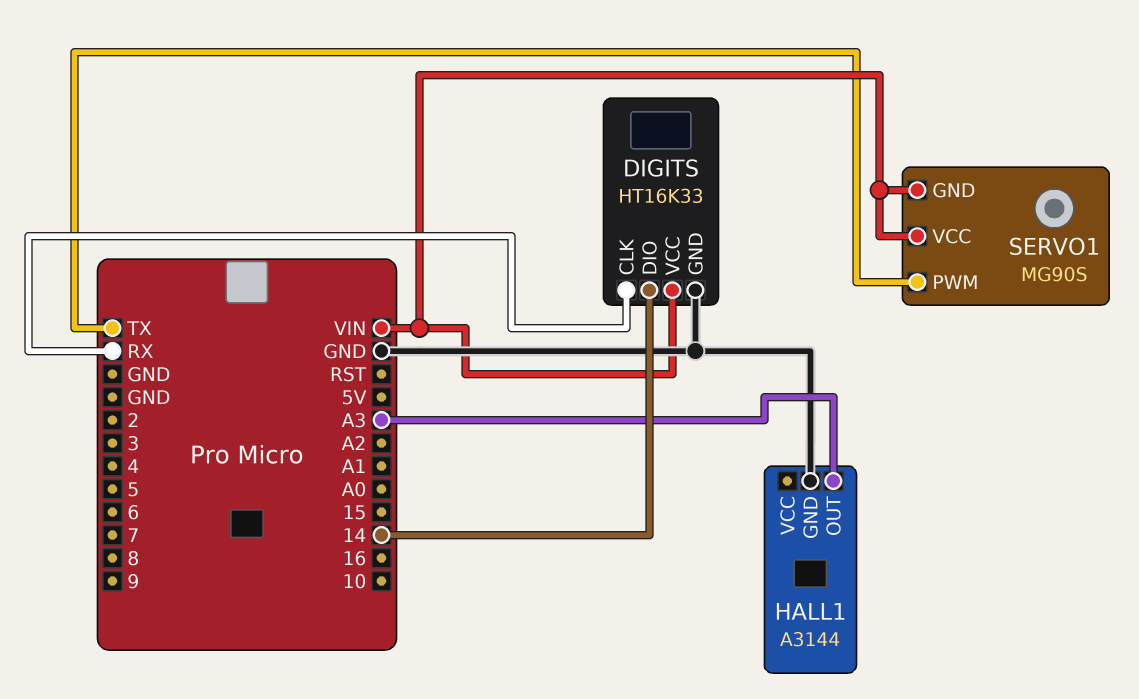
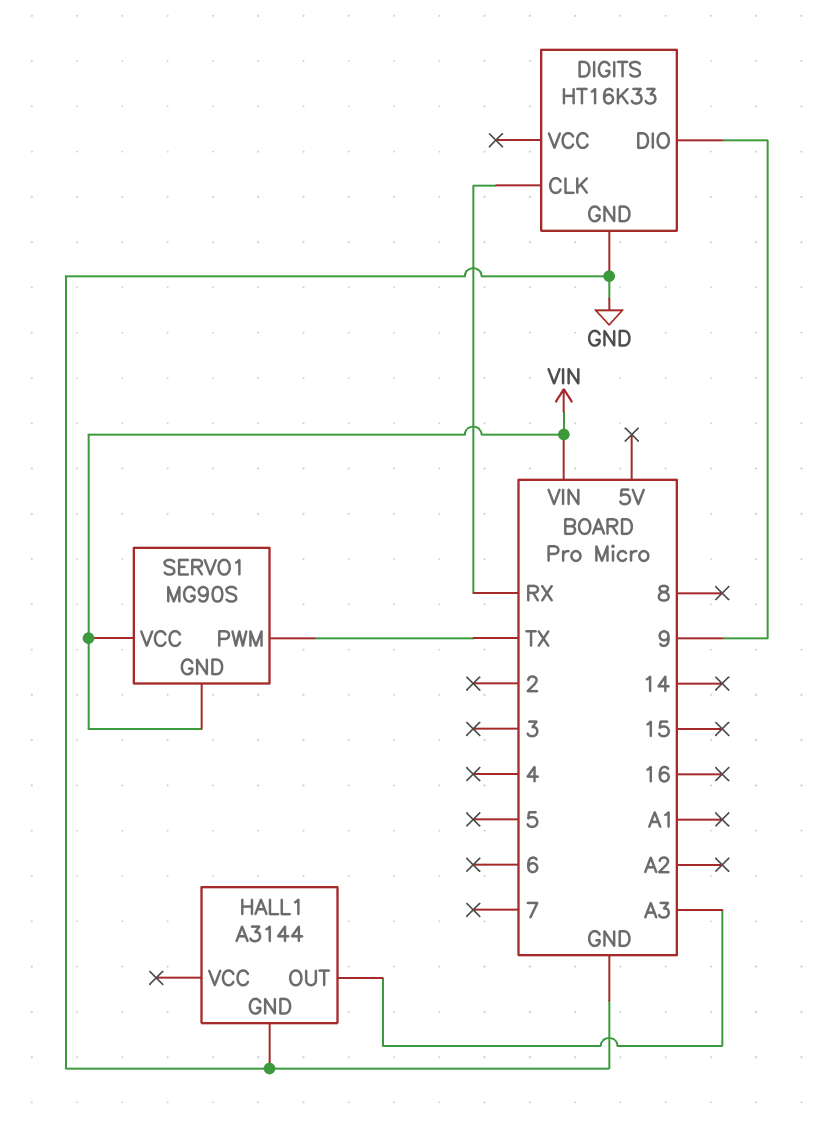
DIGITS pin DIO: 14 -> 9
DIGITS pin VCC: VIN -> none

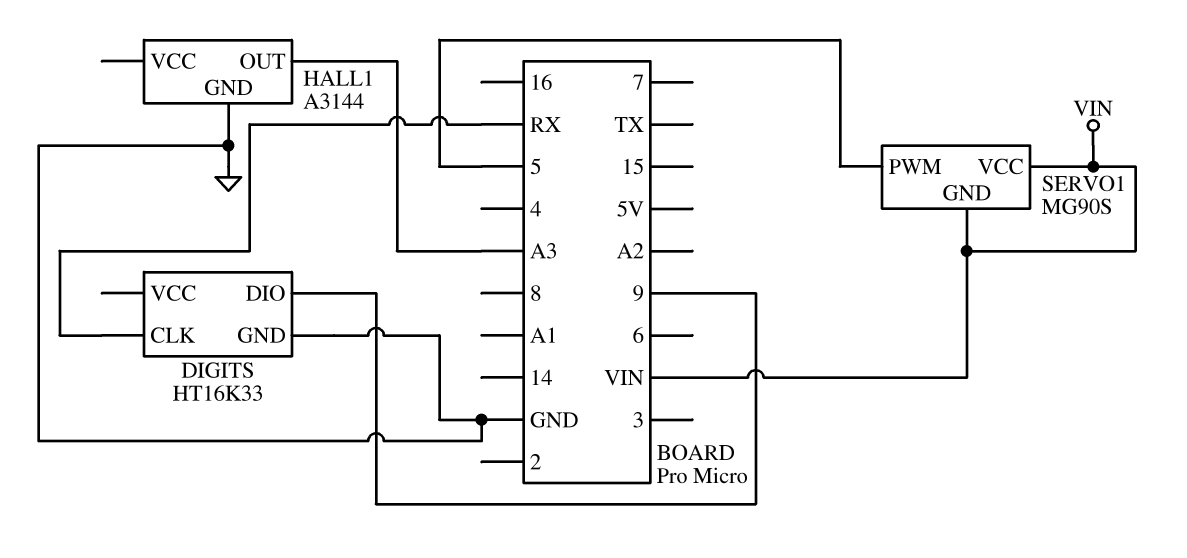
SERVO1 pin PWM: TX -> 5

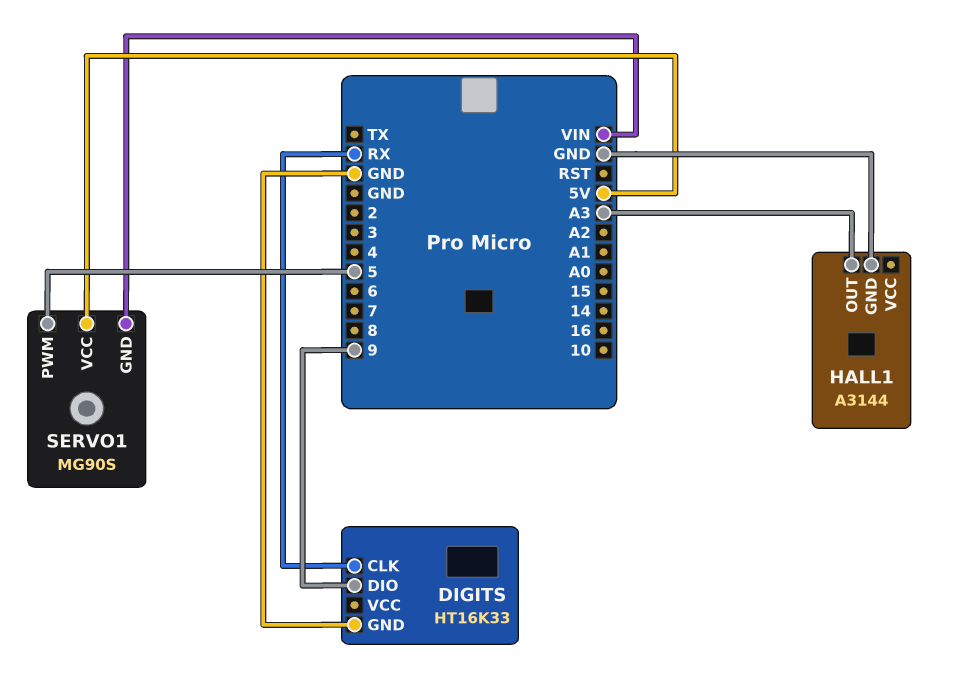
SERVO1 pin VCC: VIN -> 5V

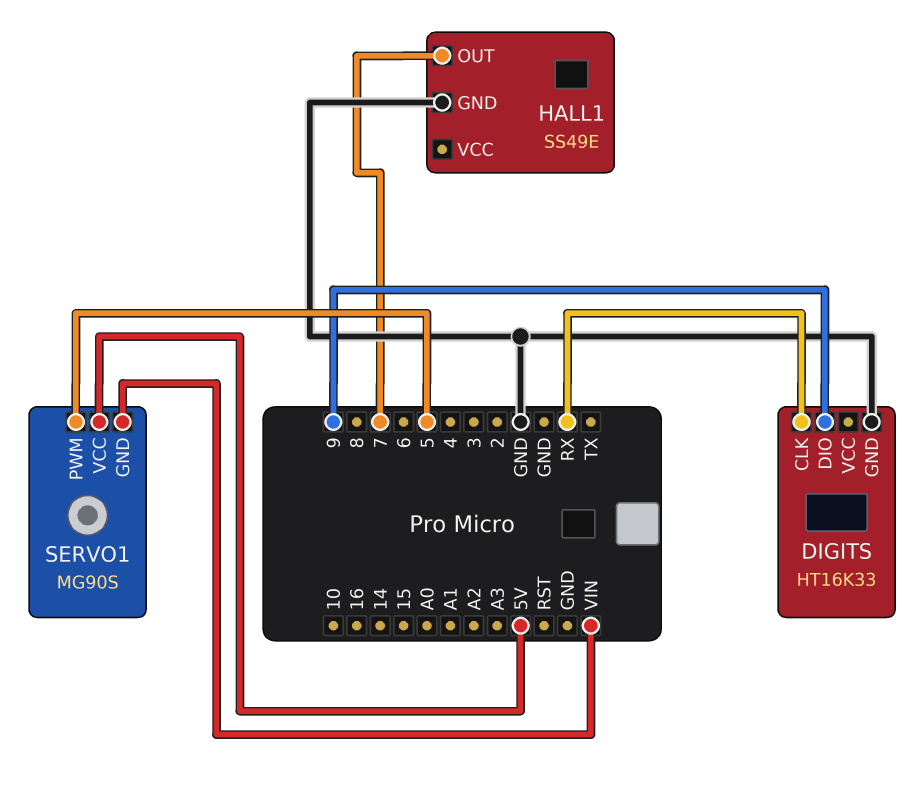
HALL1: A3144 -> SS49E
HALL1 pin OUT: A3 -> 7

